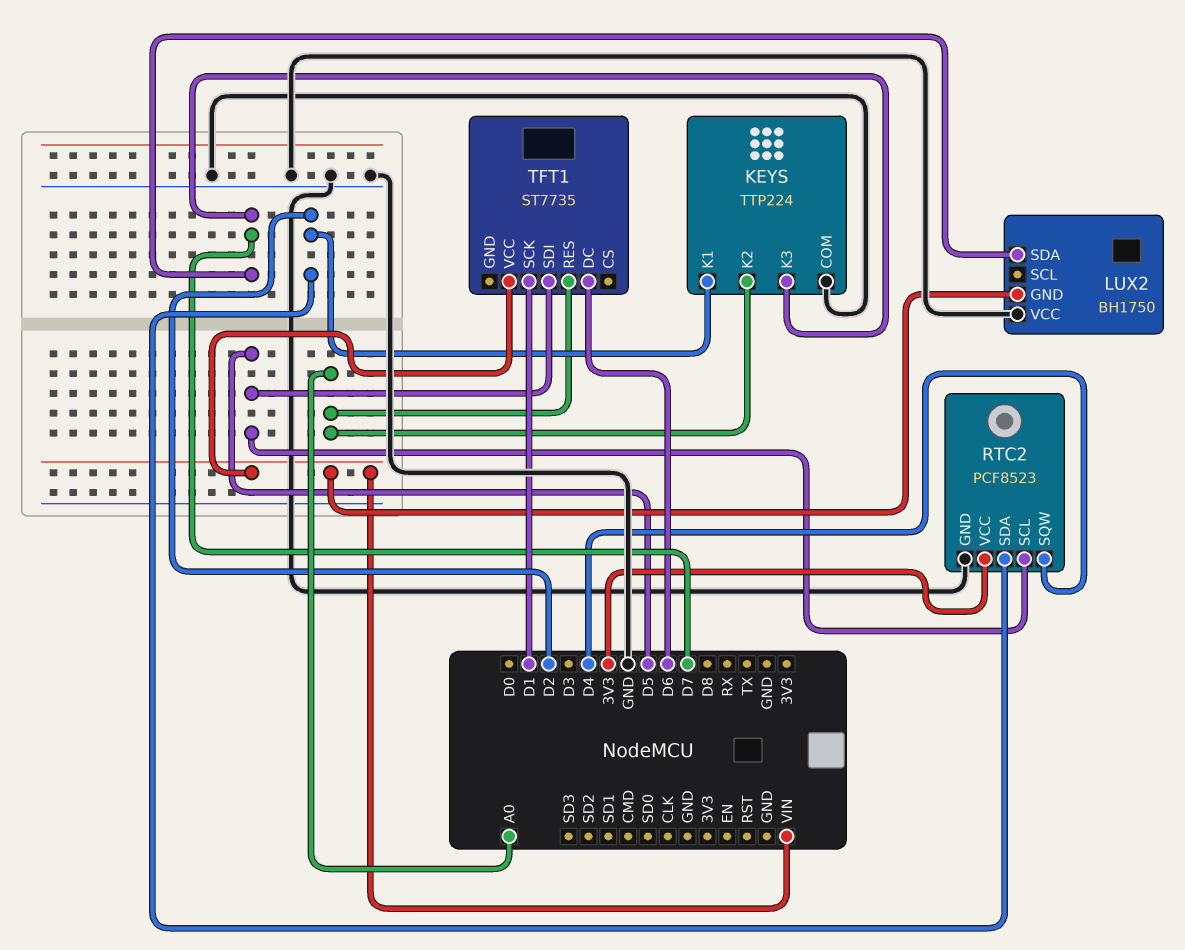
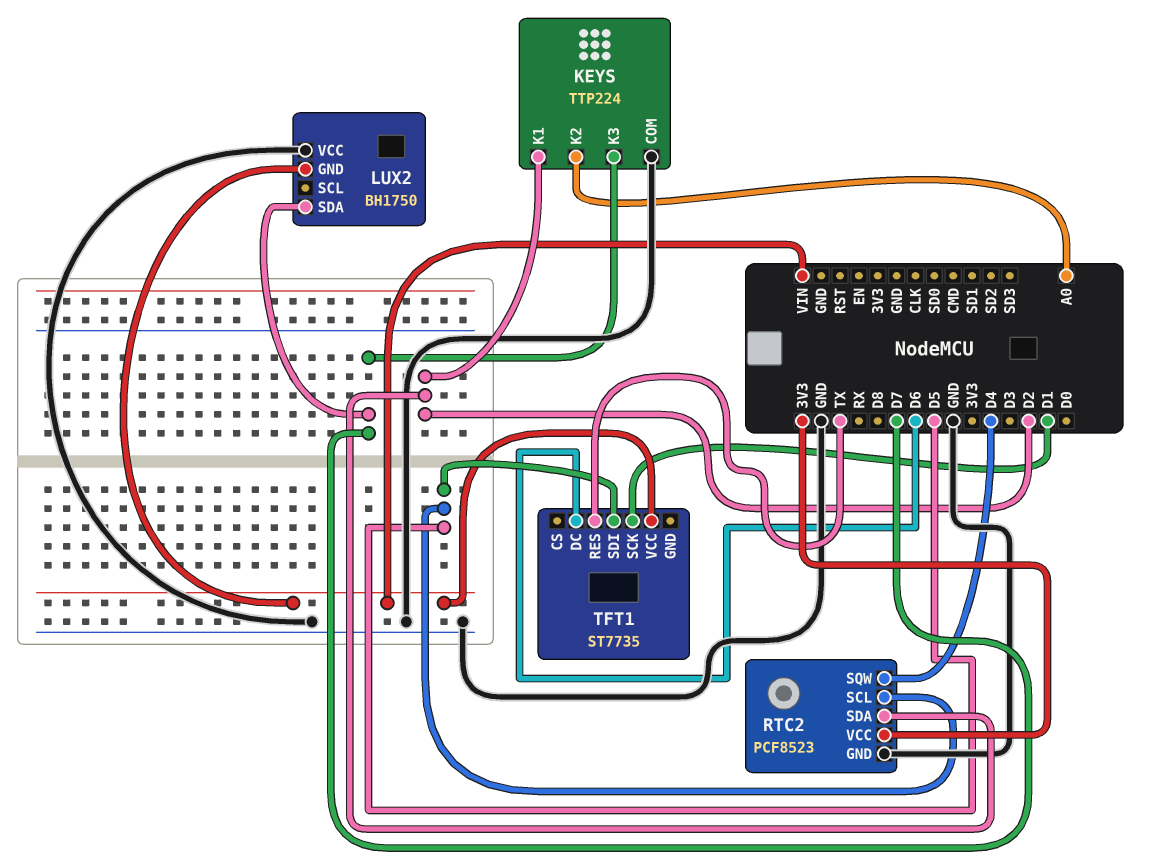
TFT1 pin RES: A0 -> TX

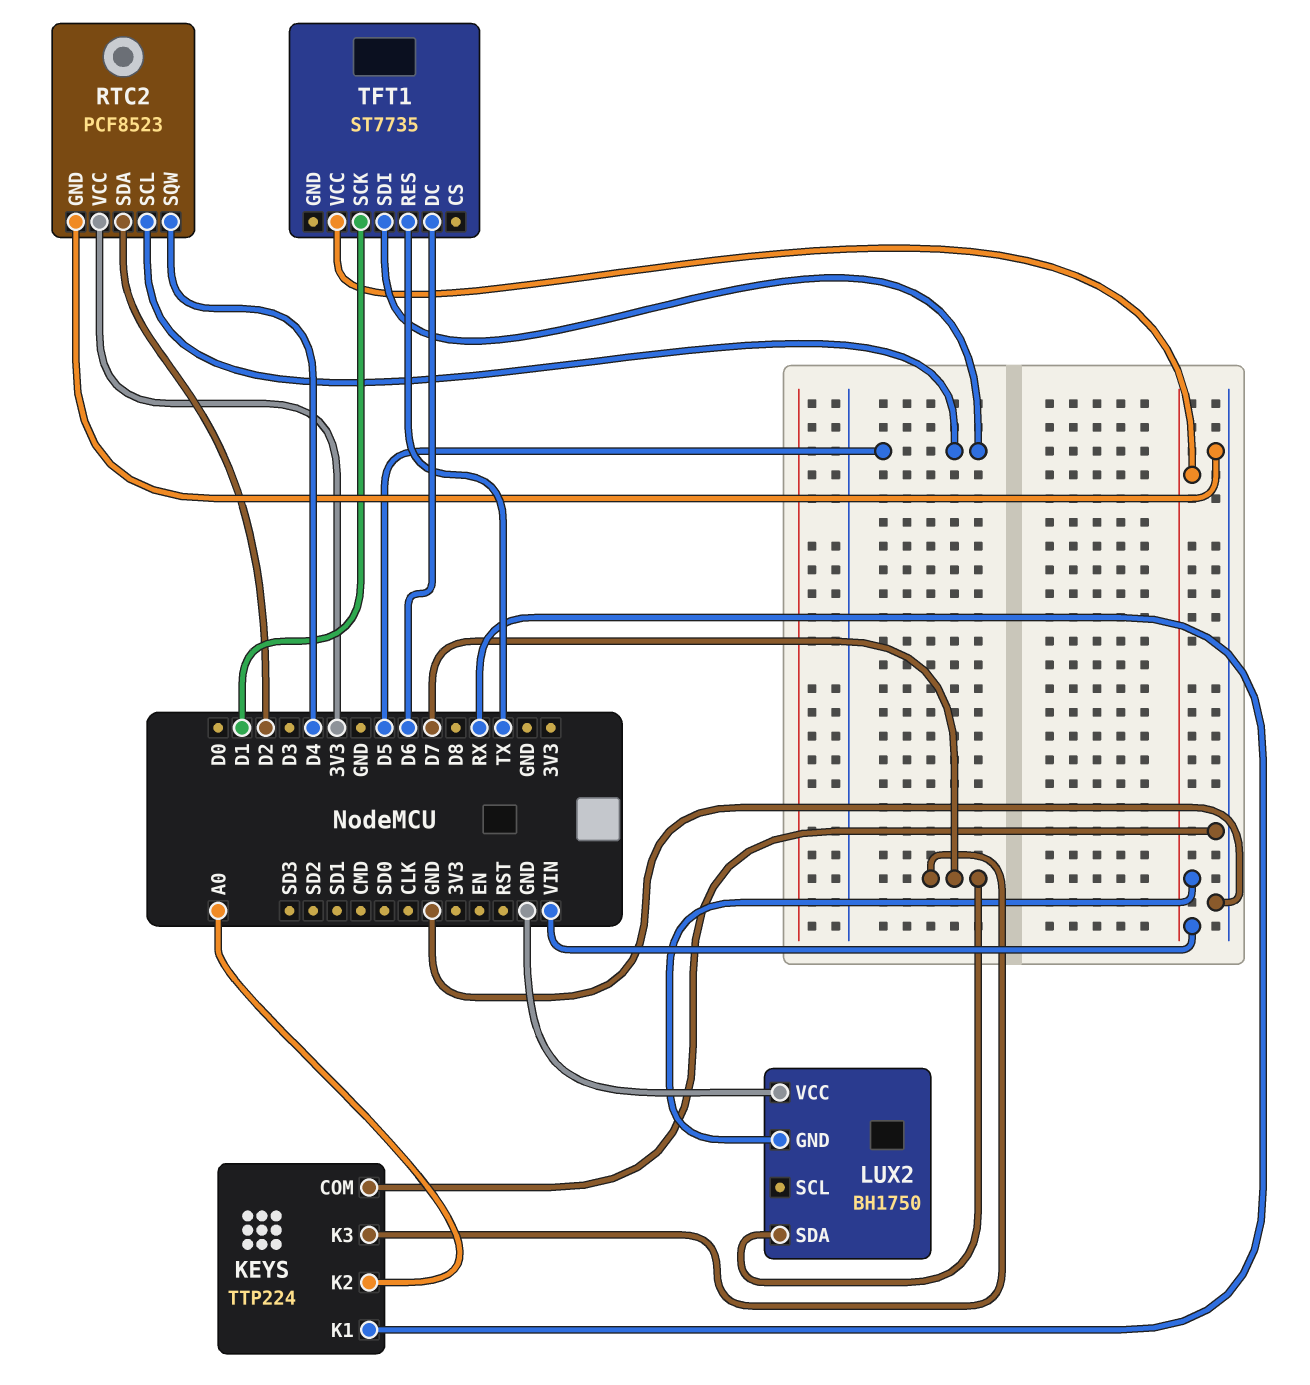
KEYS pin K1: D2 -> RX

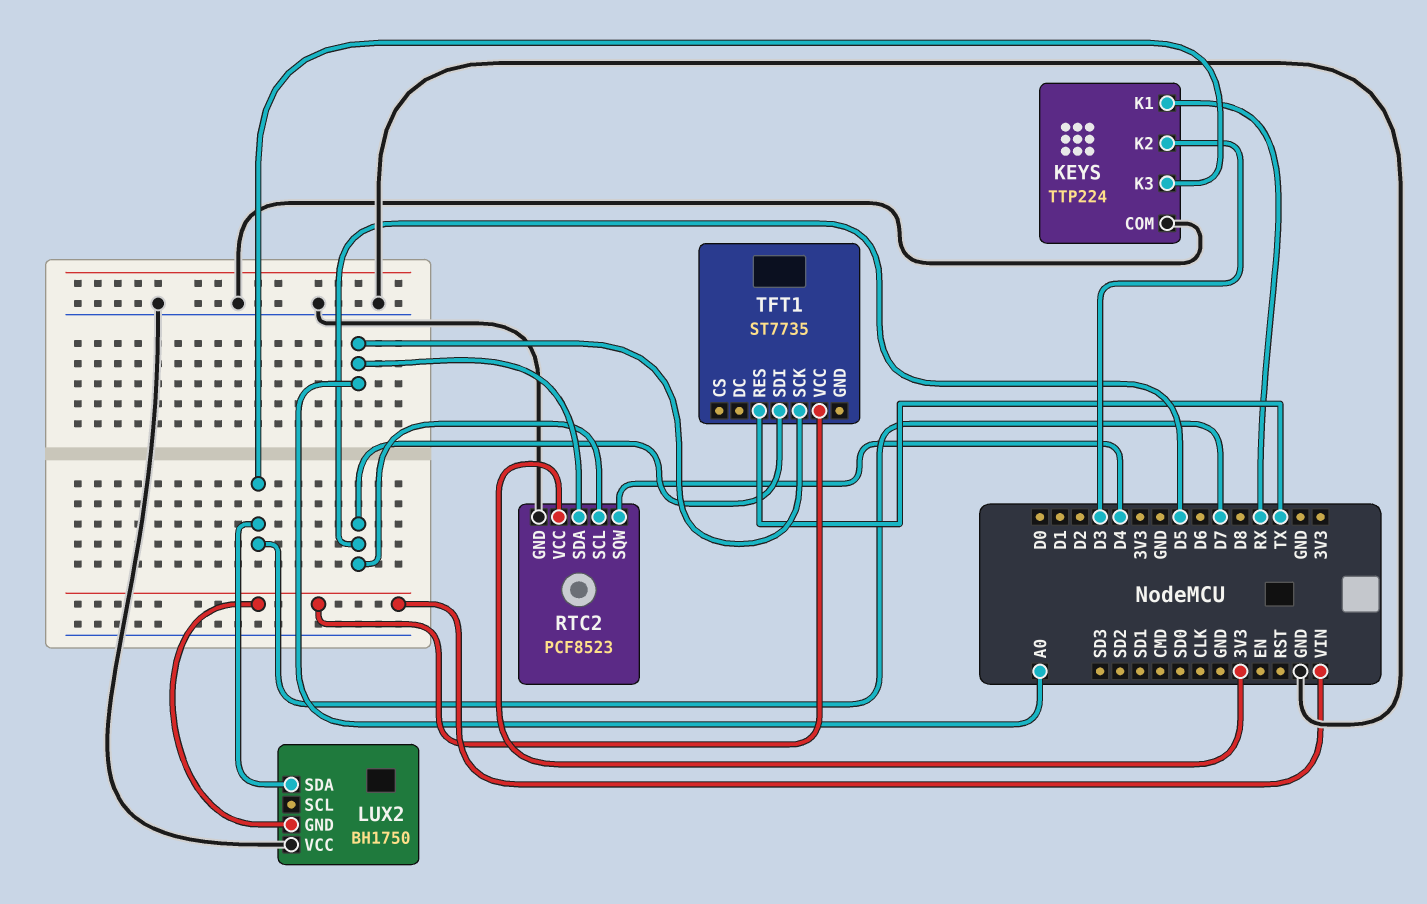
KEYS pin K2: A0 -> D3
RTC2 pin SDA: D2 -> A0
TFT1 pin DC: D6 -> none
TFT1 pin SCK: D1 -> A0

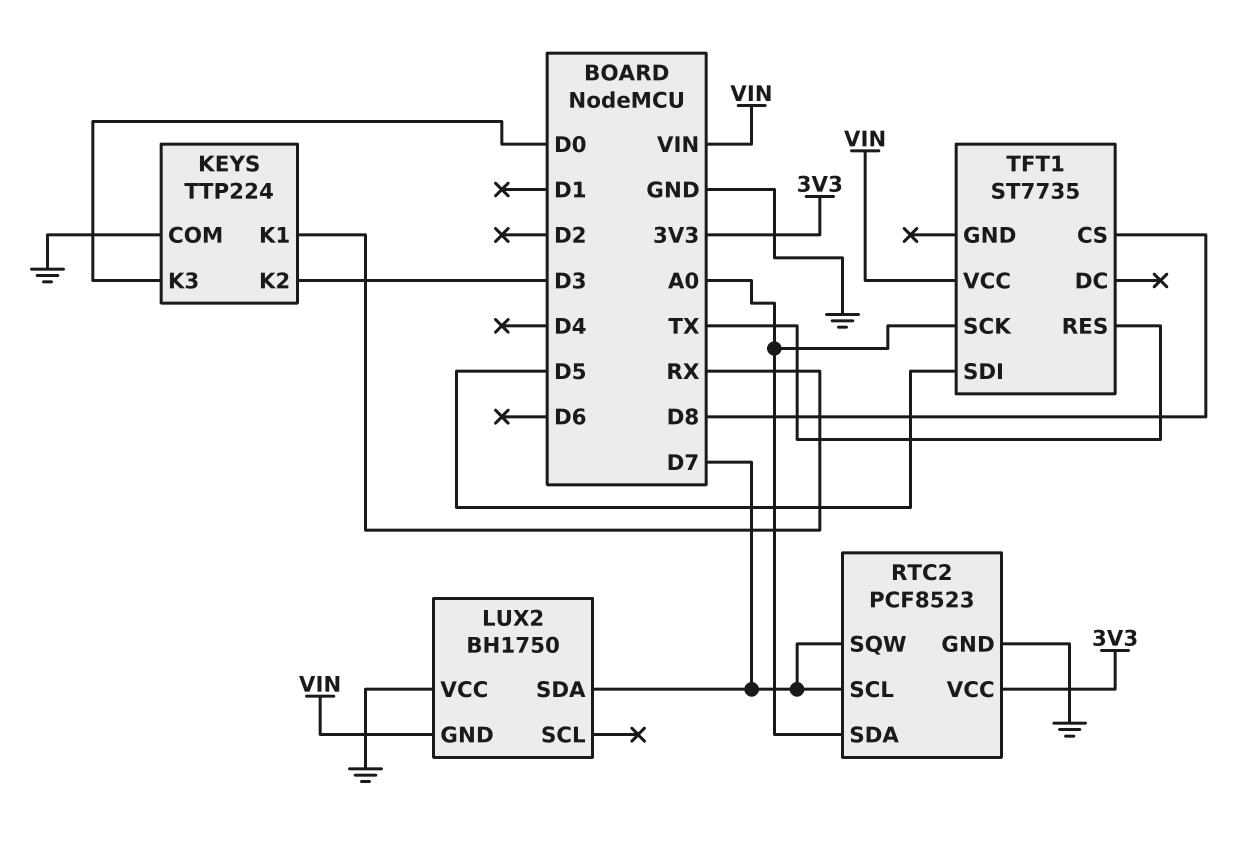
KEYS pin K3: D7 -> D0
RTC2 pin SCL: D5 -> D7
RTC2 pin SQW: D4 -> D7
TFT1 pin CS: none -> D8

